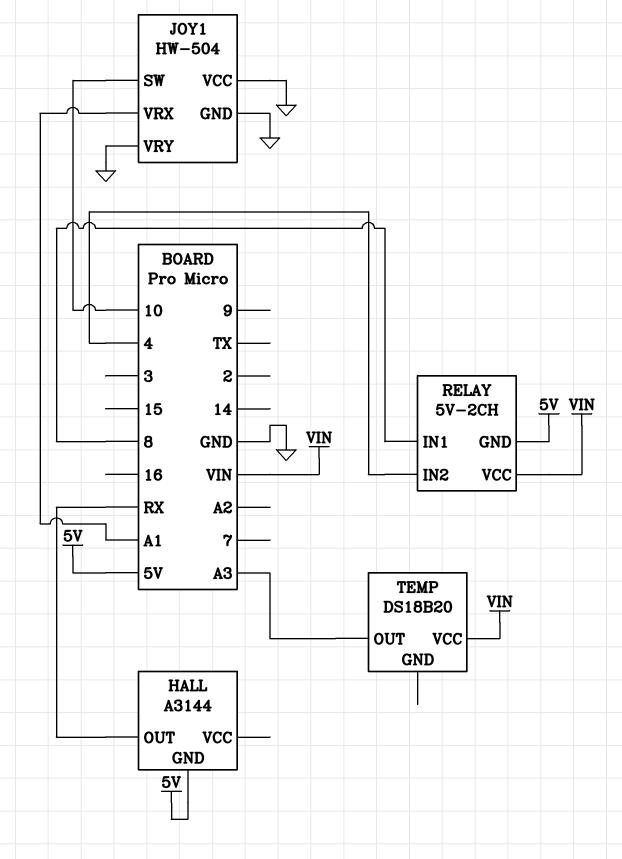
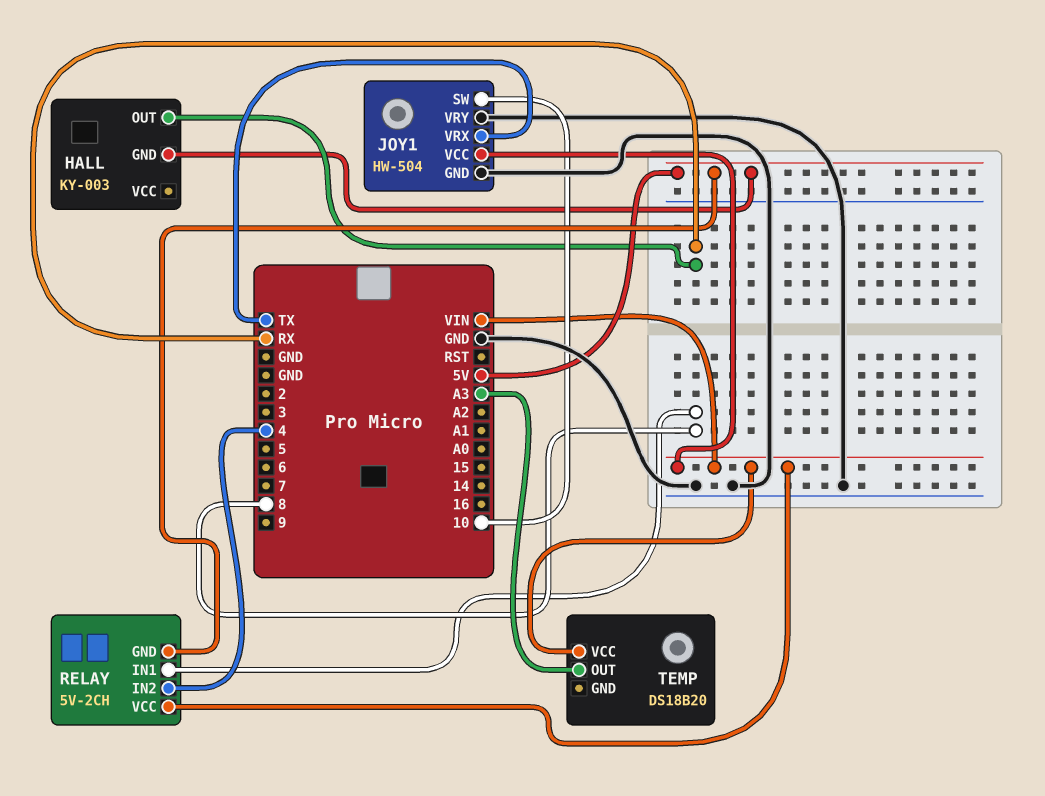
HALL: A3144 -> KY-003
JOY1 pin VCC: GND -> VIN
JOY1 pin VRX: A1 -> TX

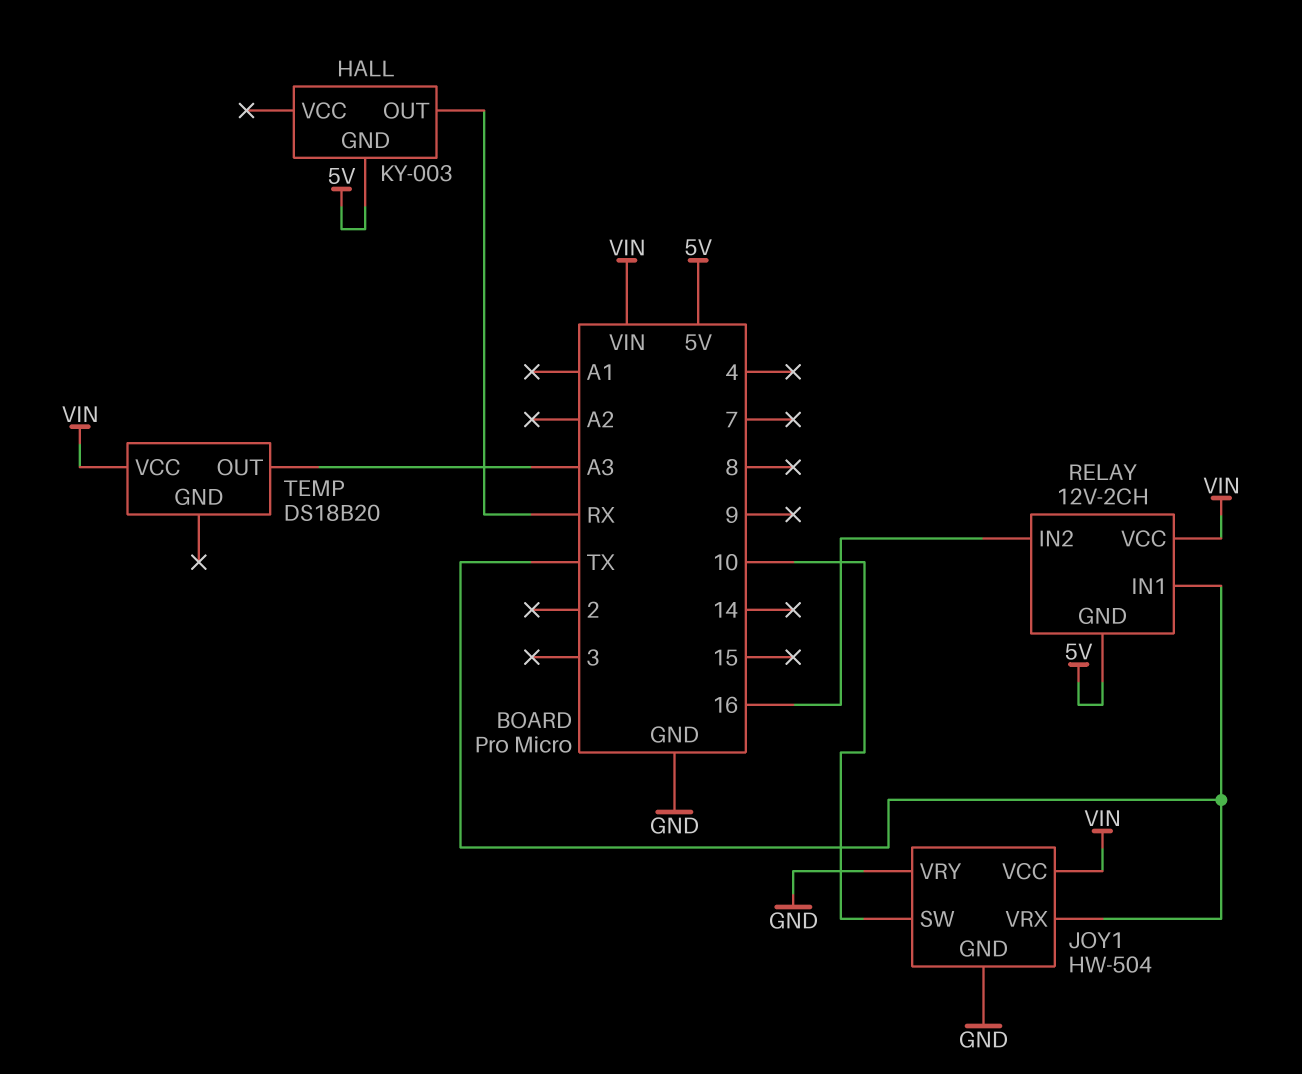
RELAY: 5V-2CH -> 12V-2CH
RELAY pin IN1: 8 -> TX
RELAY pin IN2: 4 -> 16

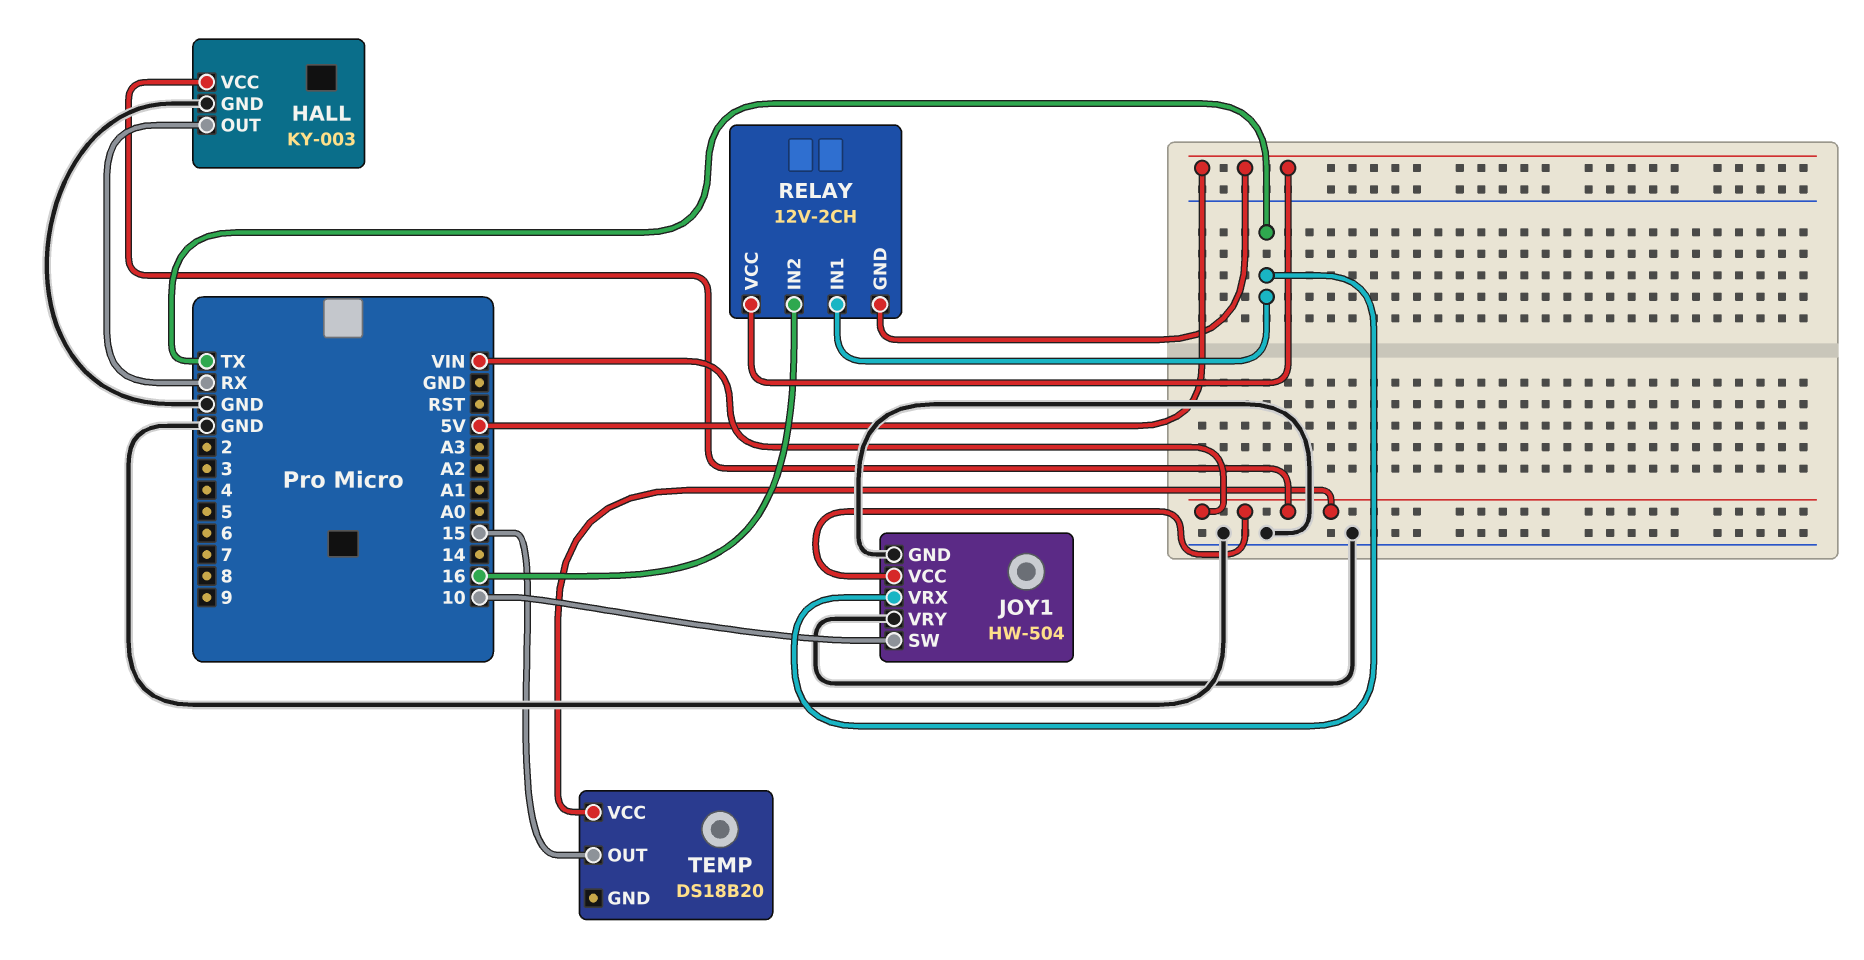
HALL pin GND: 5V -> GND
HALL pin VCC: none -> VIN
RELAY pin VCC: VIN -> 5V
TEMP pin OUT: A3 -> 15

